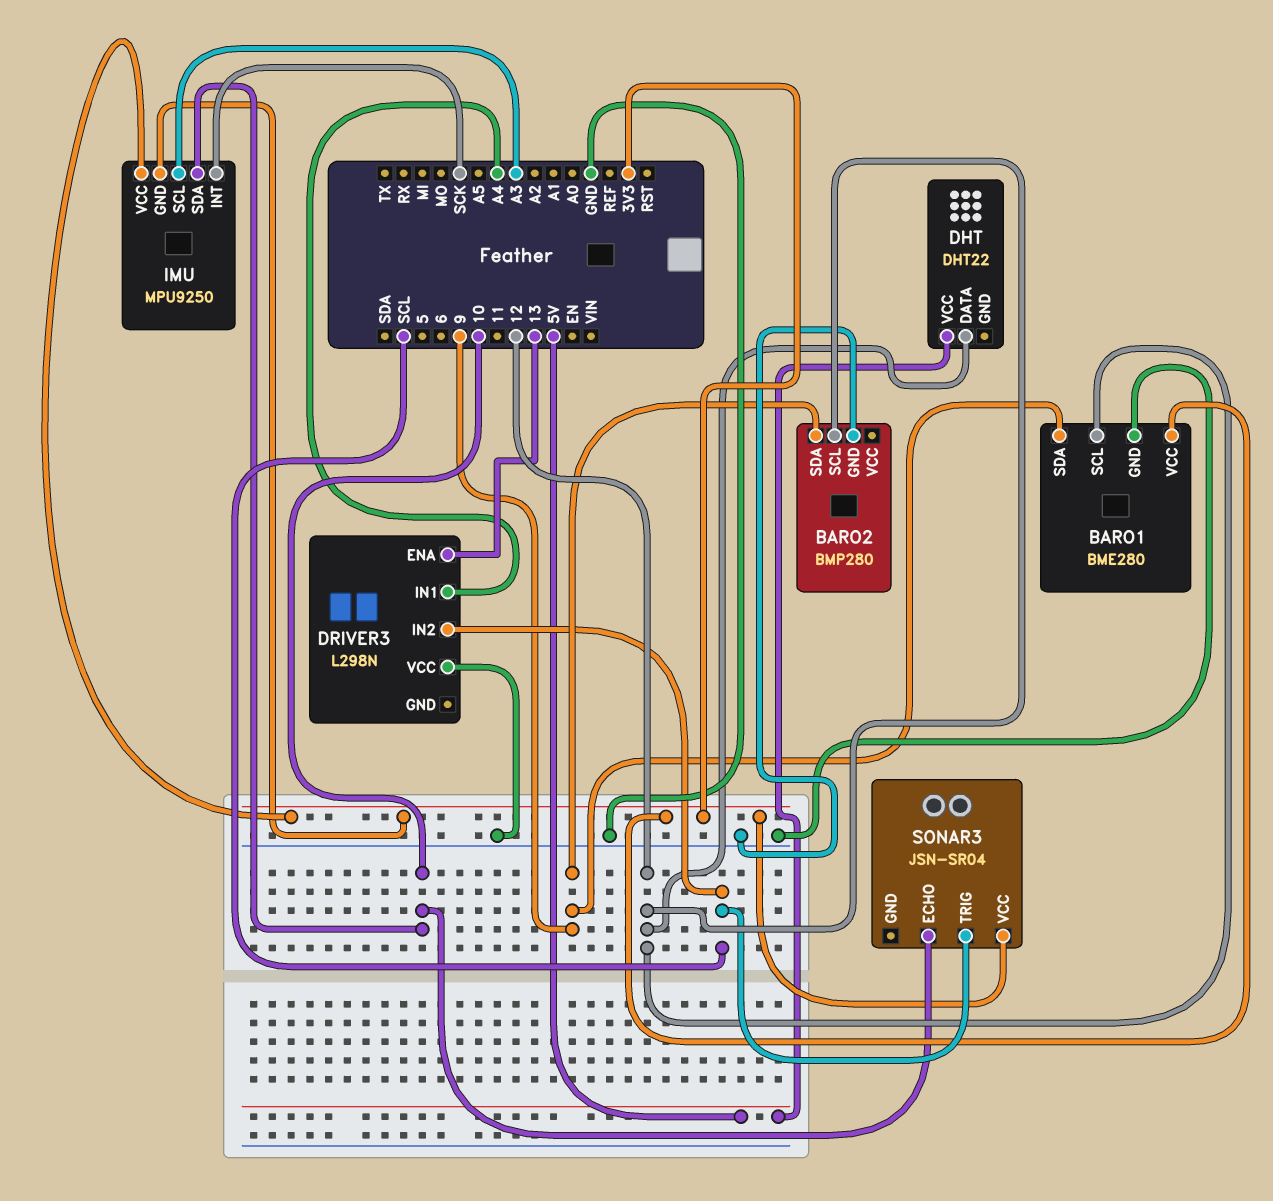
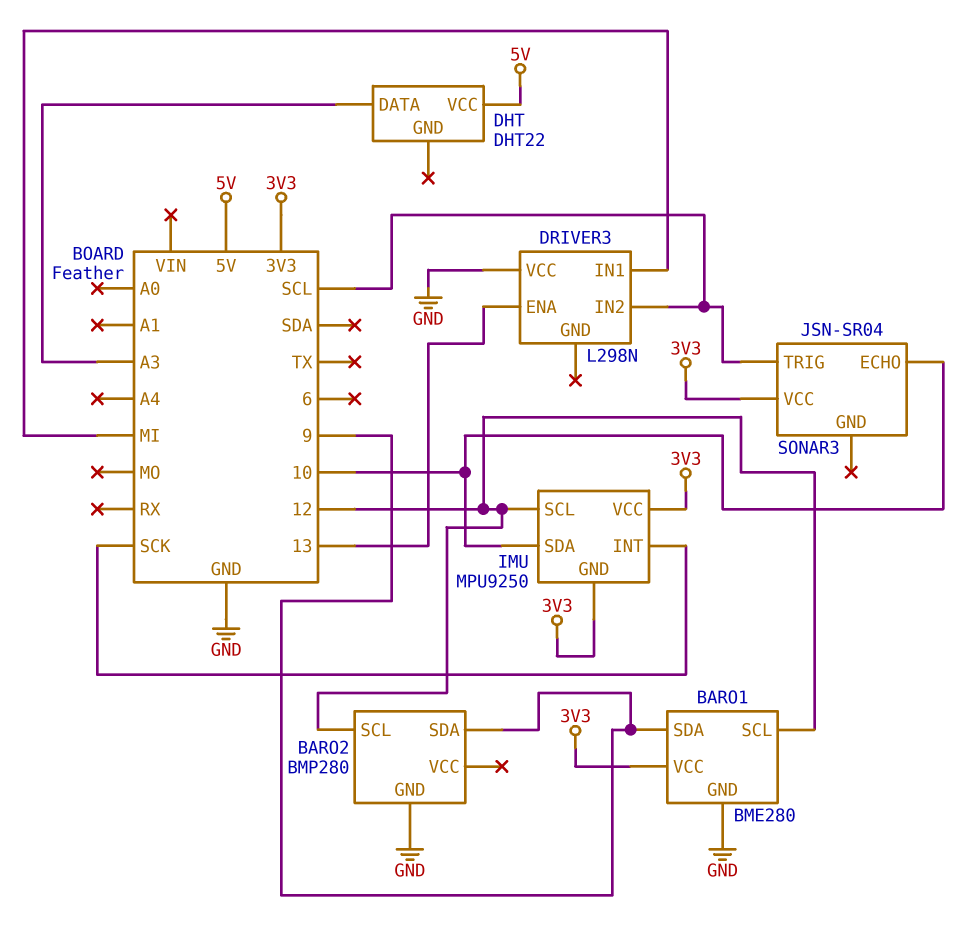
DHT pin DATA: 12 -> A3
DRIVER3 pin IN1: A4 -> MI
IMU pin SCL: A3 -> 12

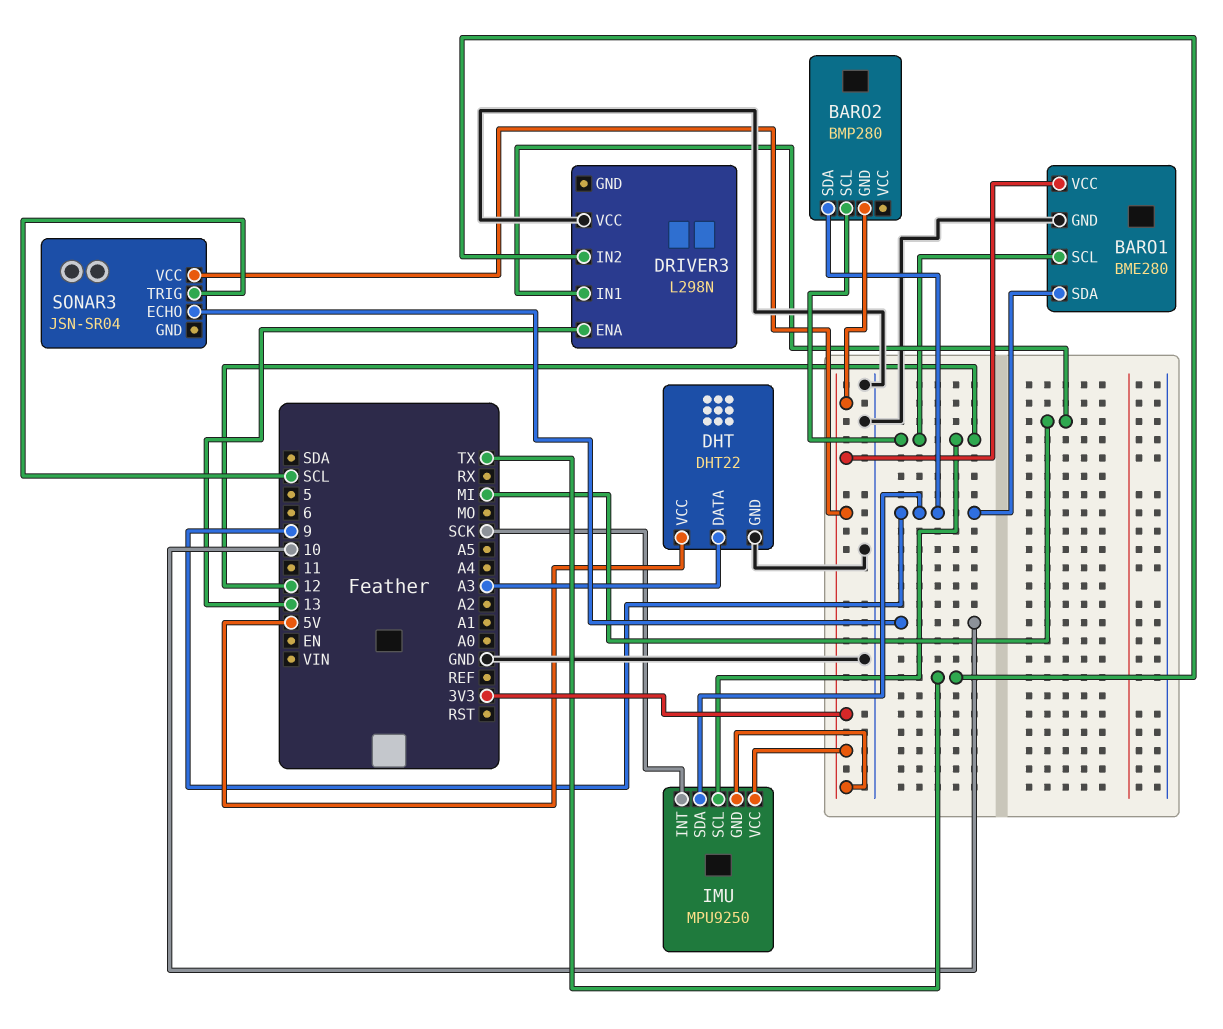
BARO2 pin GND: GND -> 3V3
DHT pin GND: none -> GND
DRIVER3 pin IN2: SCL -> TX
IMU pin SDA: 10 -> 9

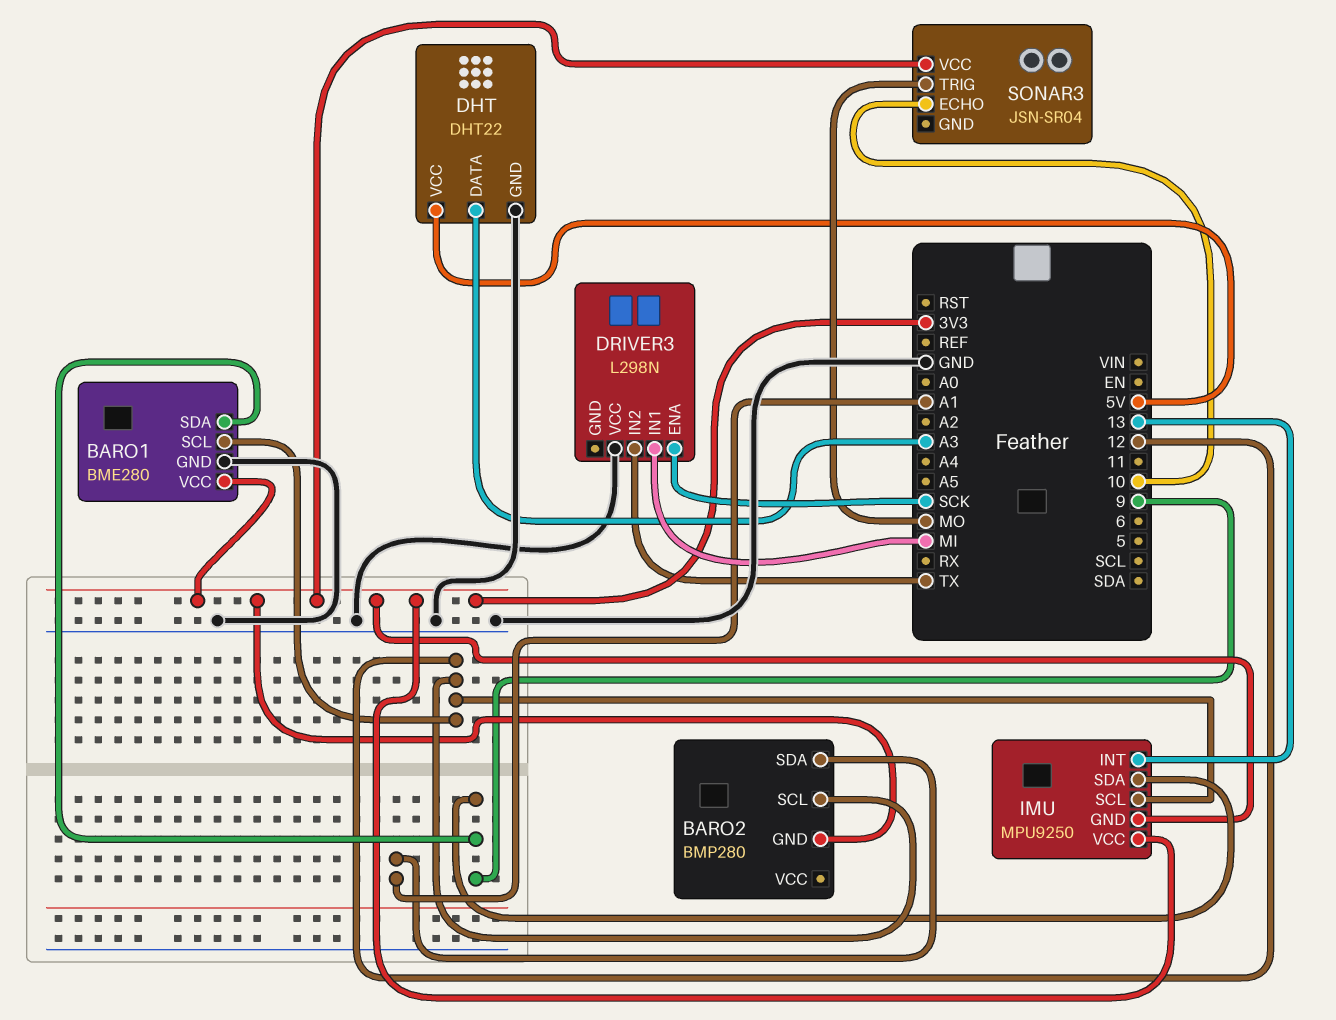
BARO2 pin SDA: 9 -> A1
DRIVER3 pin ENA: 13 -> SCK
IMU pin INT: SCK -> 13
SONAR3 pin TRIG: SCL -> MO

